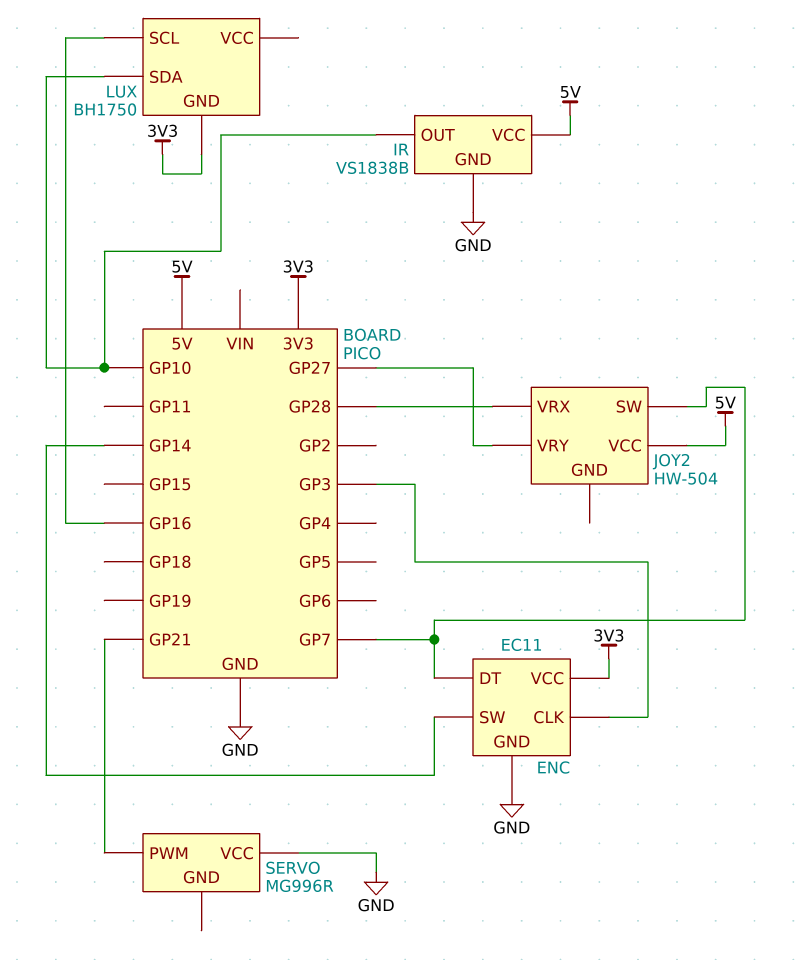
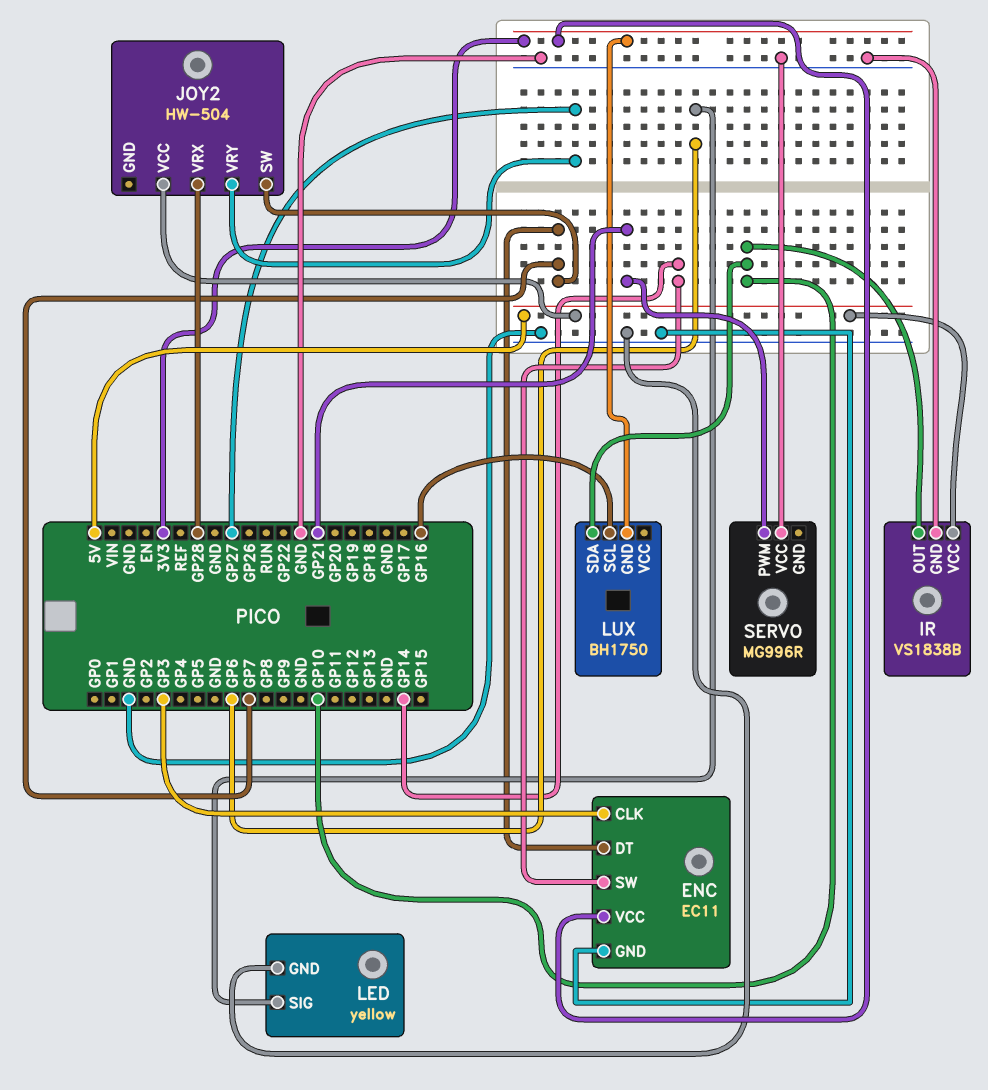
LED: none -> yellow
LED pin GND: none -> GND
LED pin SIG: none -> GP6

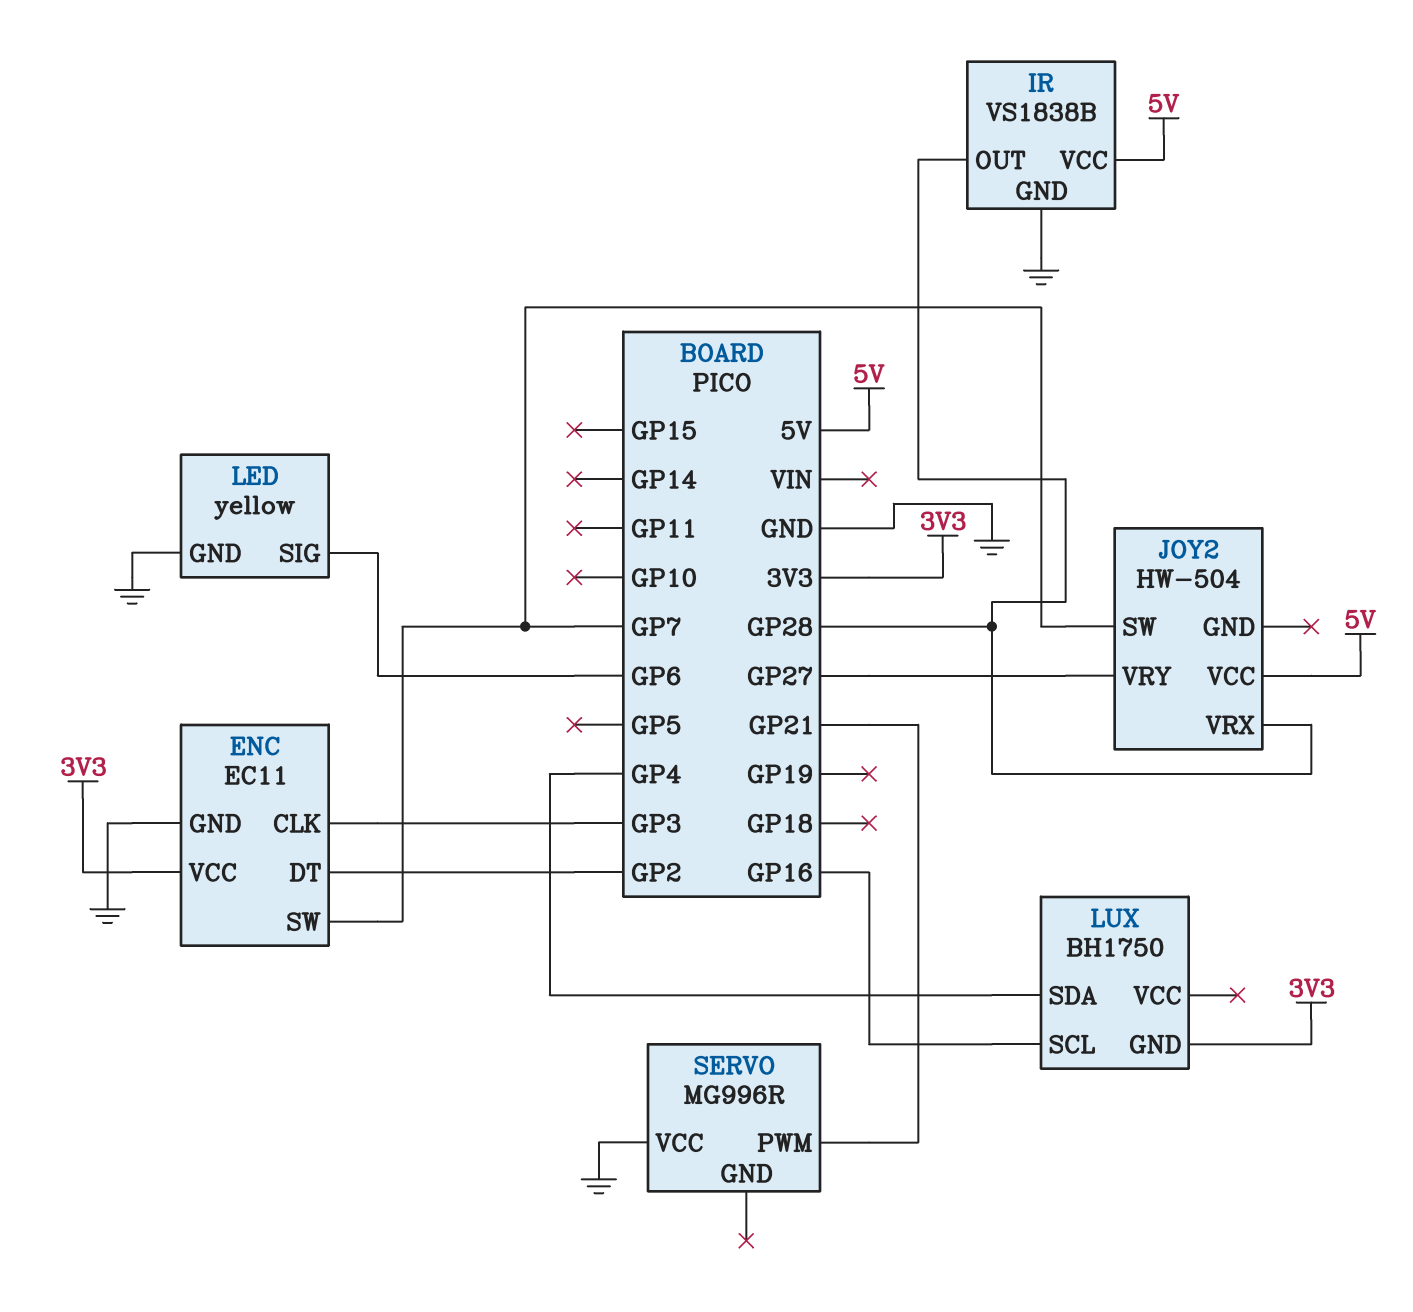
ENC pin DT: GP7 -> GP2
ENC pin SW: GP14 -> GP7
IR pin OUT: GP10 -> GP28
LUX pin SDA: GP10 -> GP4

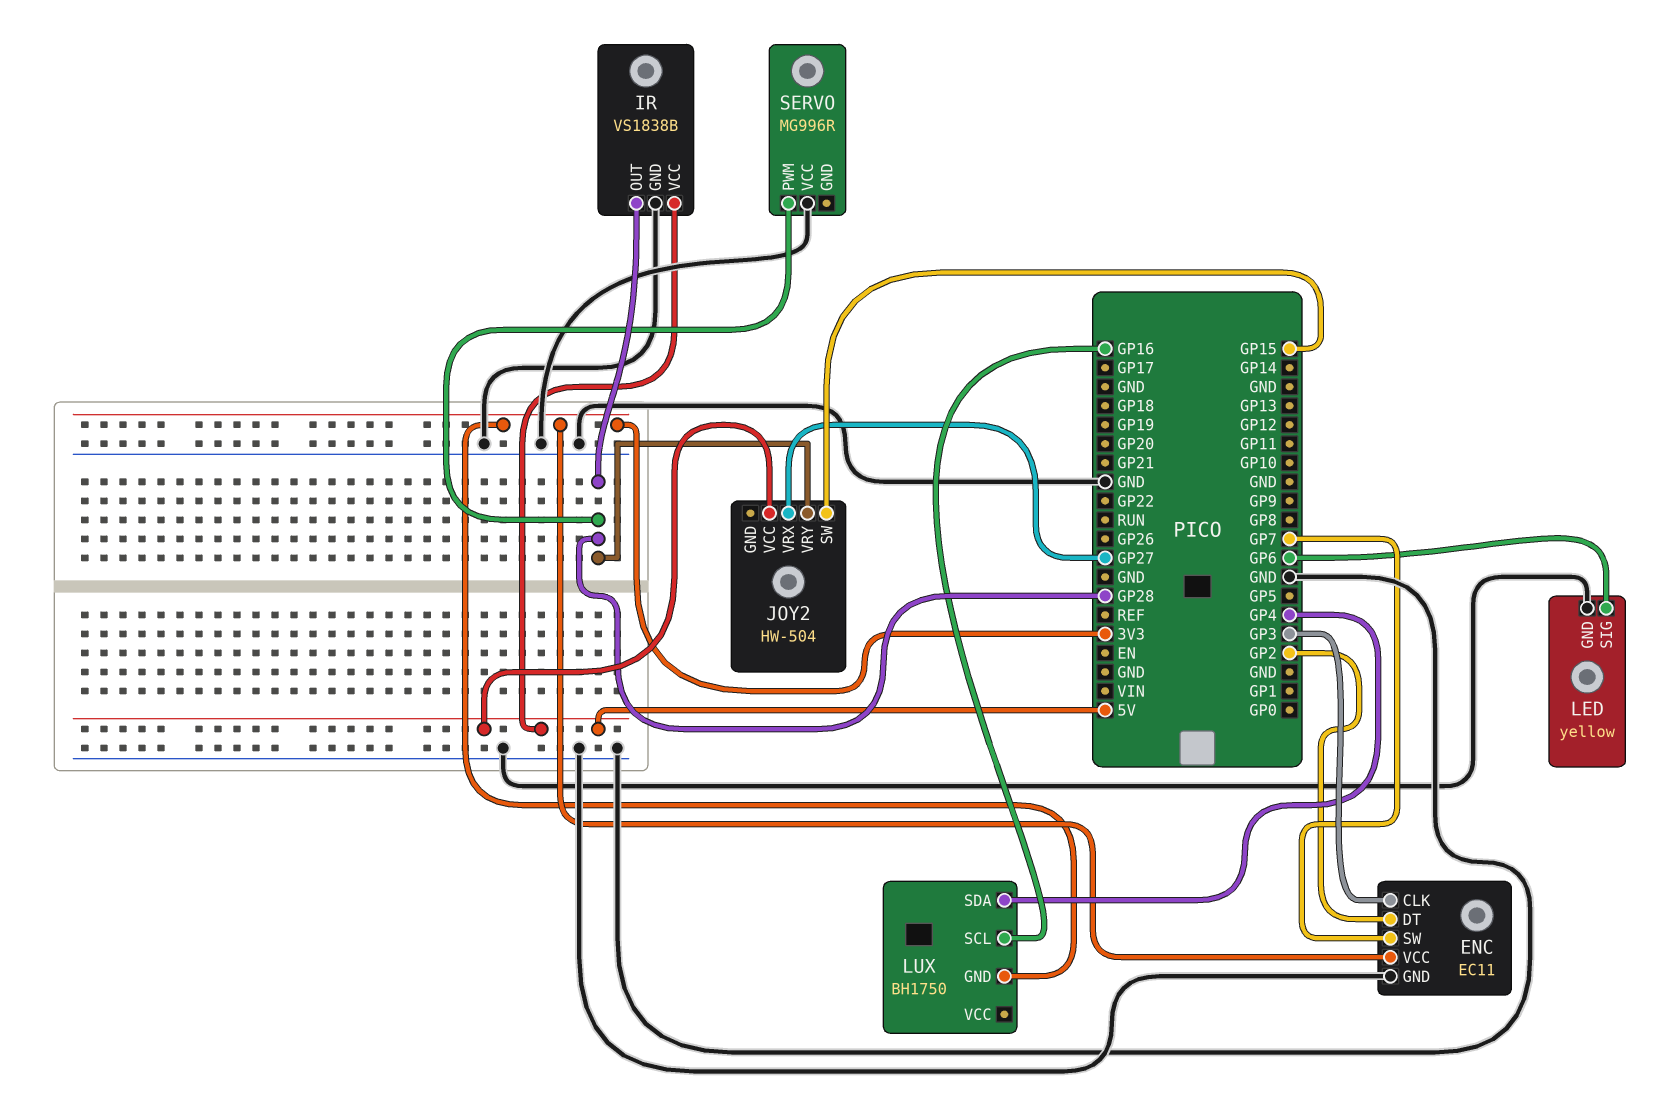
JOY2 pin SW: GP7 -> GP15
JOY2 pin VRX: GP28 -> GP27
JOY2 pin VRY: GP27 -> GP28
SERVO pin PWM: GP21 -> GP28

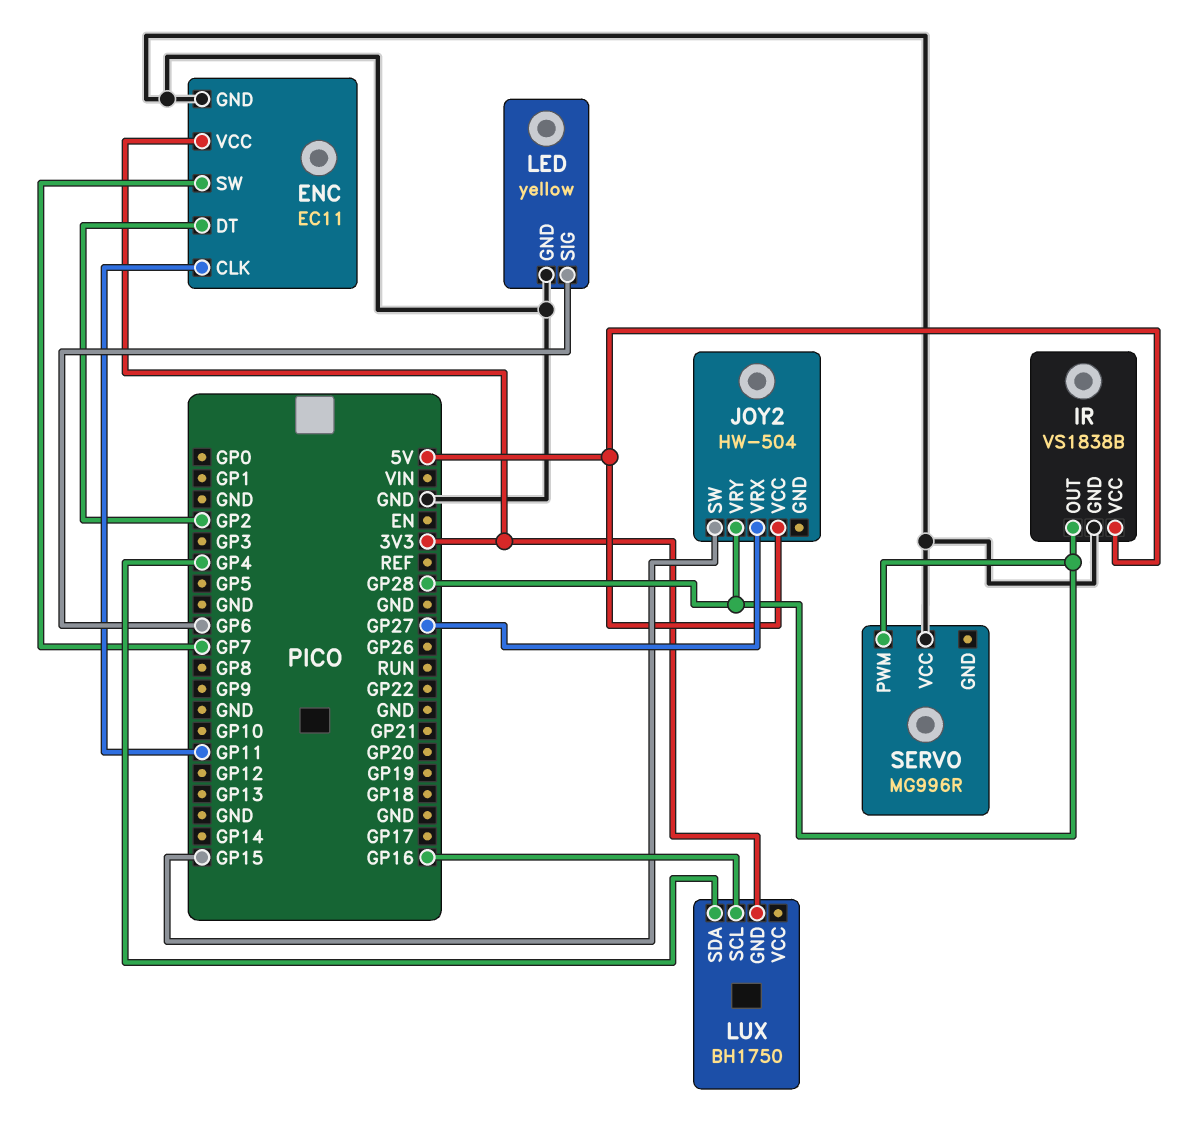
ENC pin CLK: GP3 -> GP11

